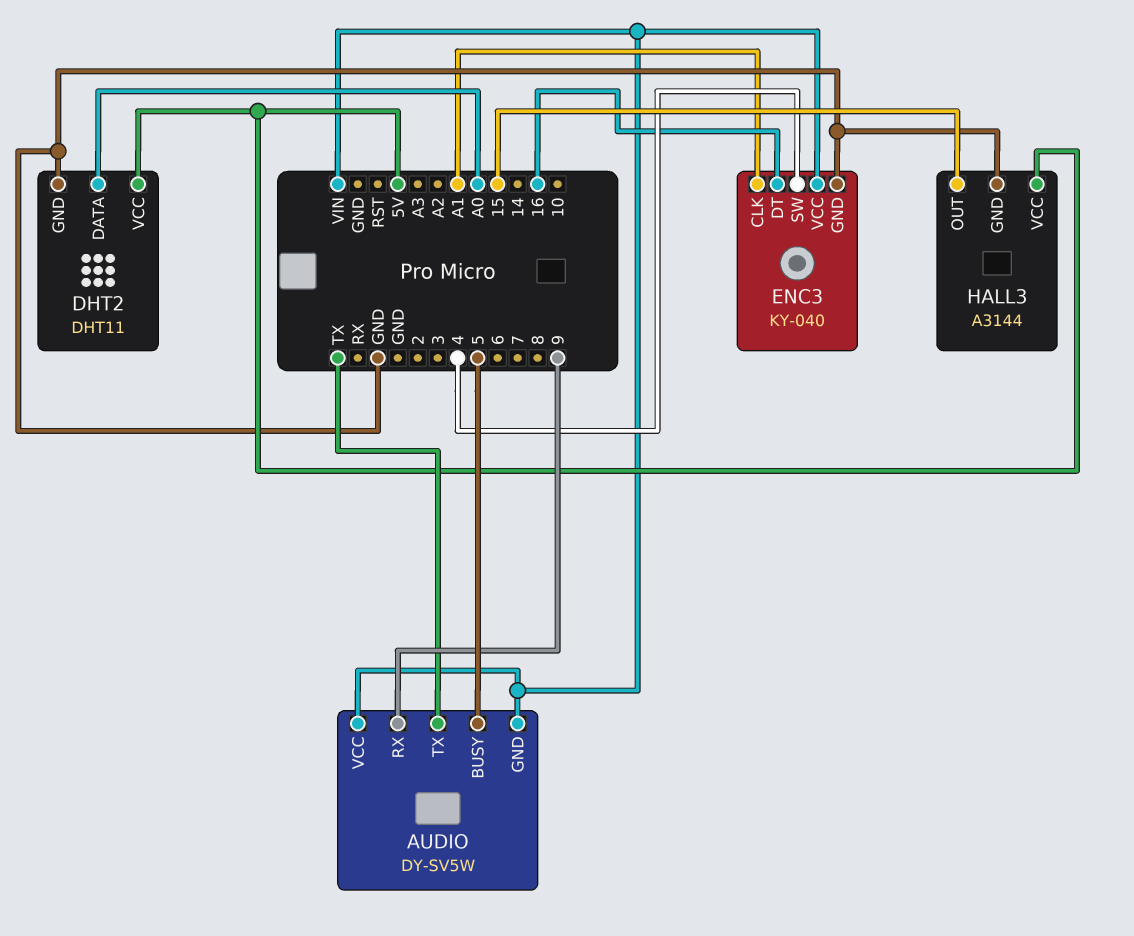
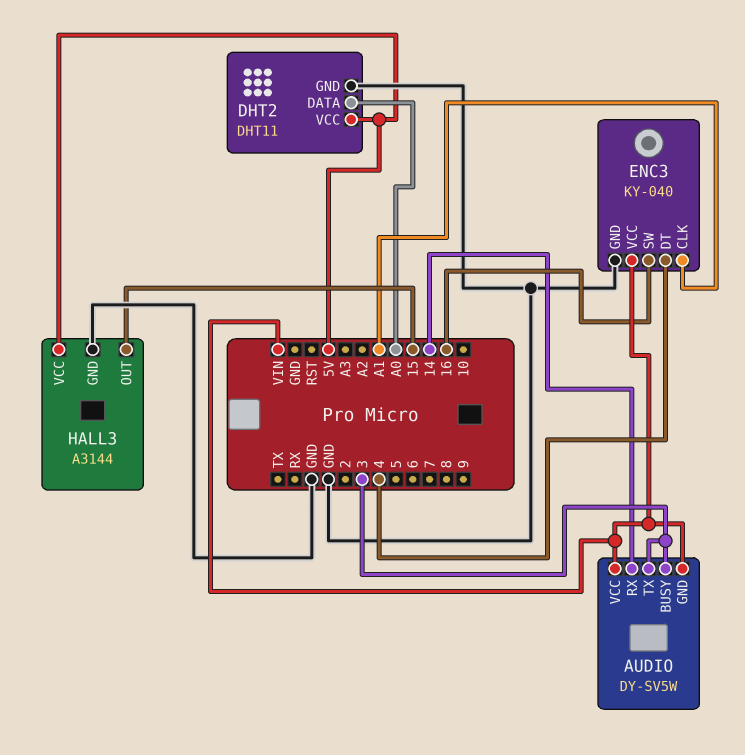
AUDIO pin BUSY: 5 -> 3
AUDIO pin RX: 9 -> 14
AUDIO pin TX: TX -> 3
ENC3 pin DT: 16 -> 4
ENC3 pin SW: 4 -> 16

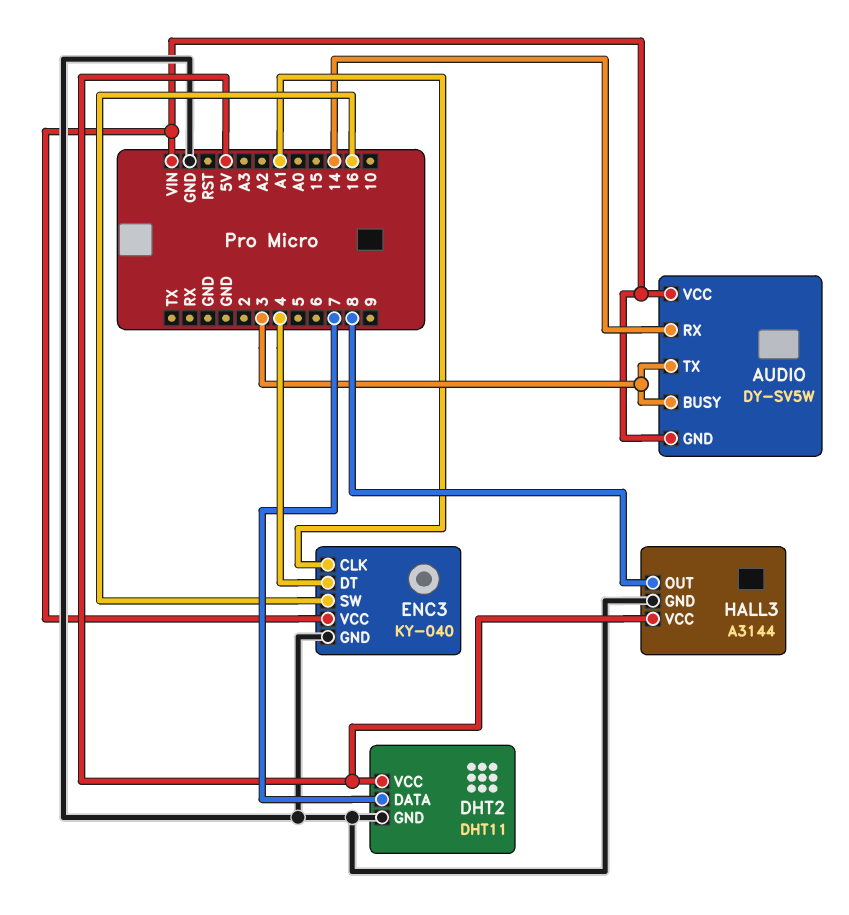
DHT2 pin DATA: A0 -> 7
HALL3 pin OUT: 15 -> 8

